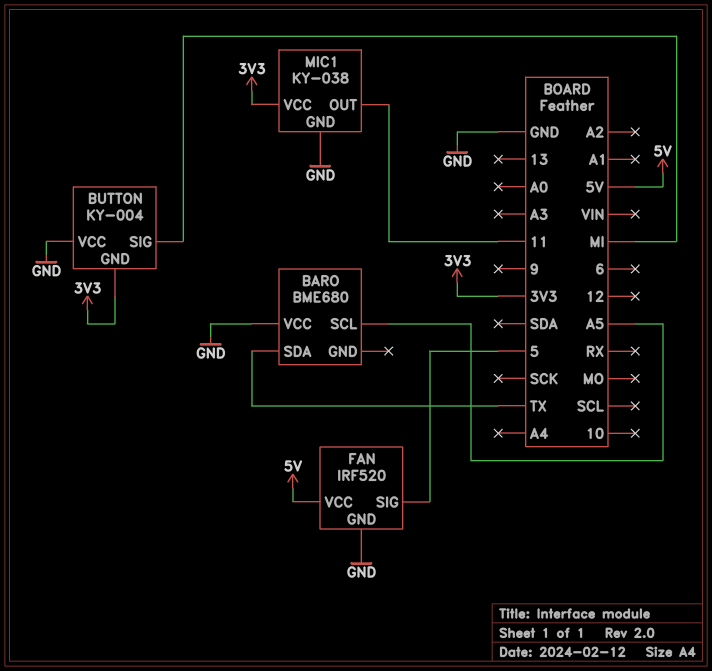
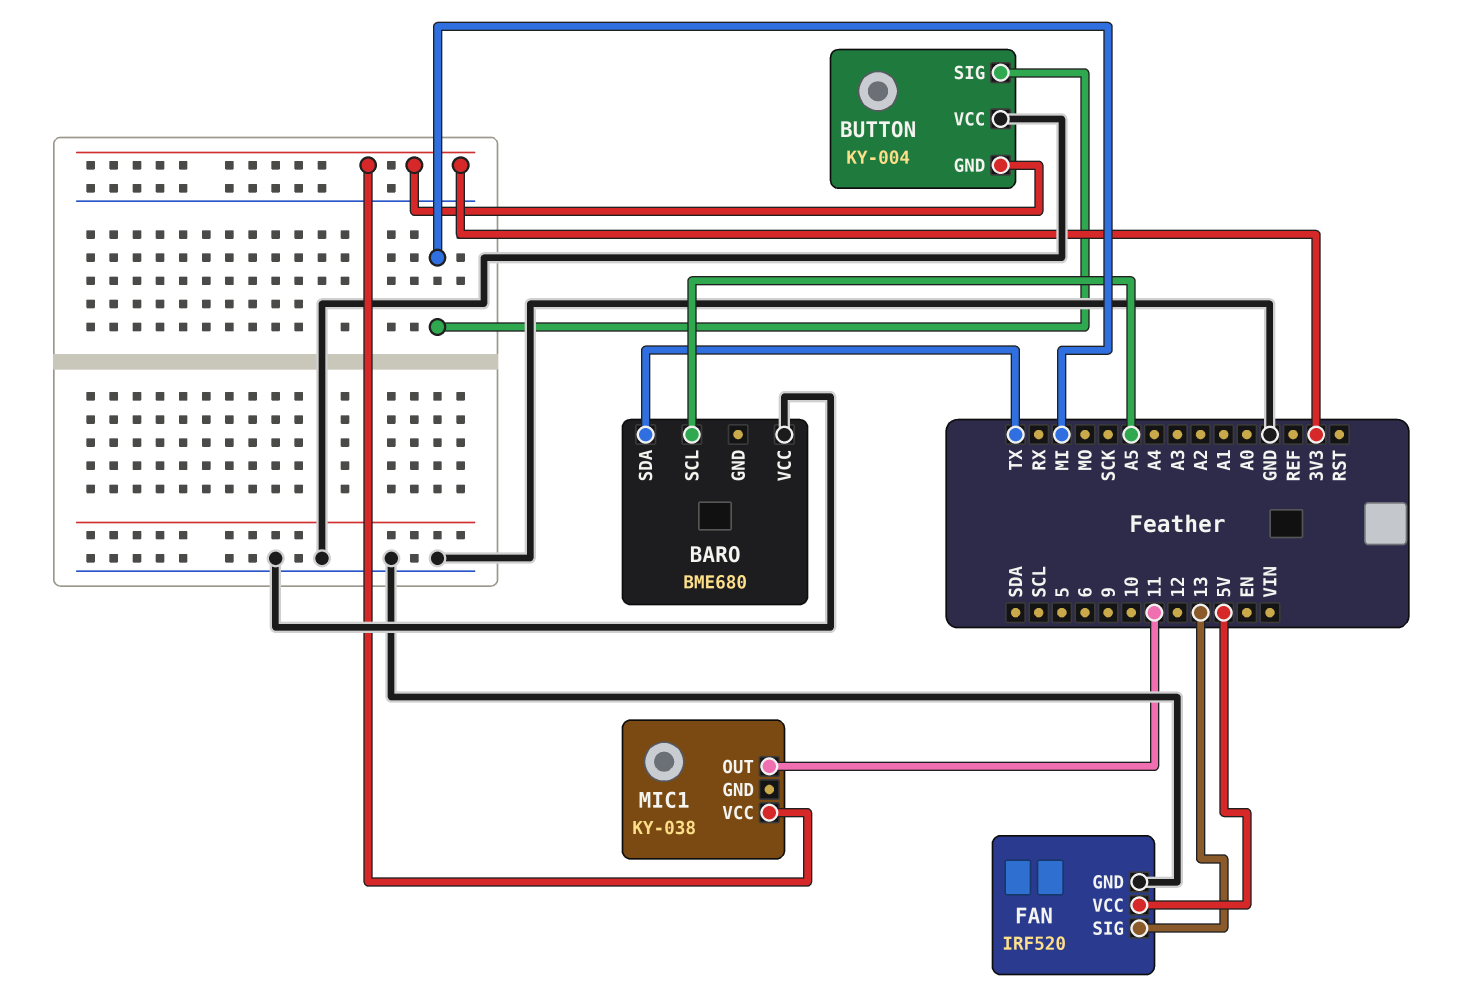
FAN pin SIG: 5 -> 13
MIC1 pin GND: GND -> none

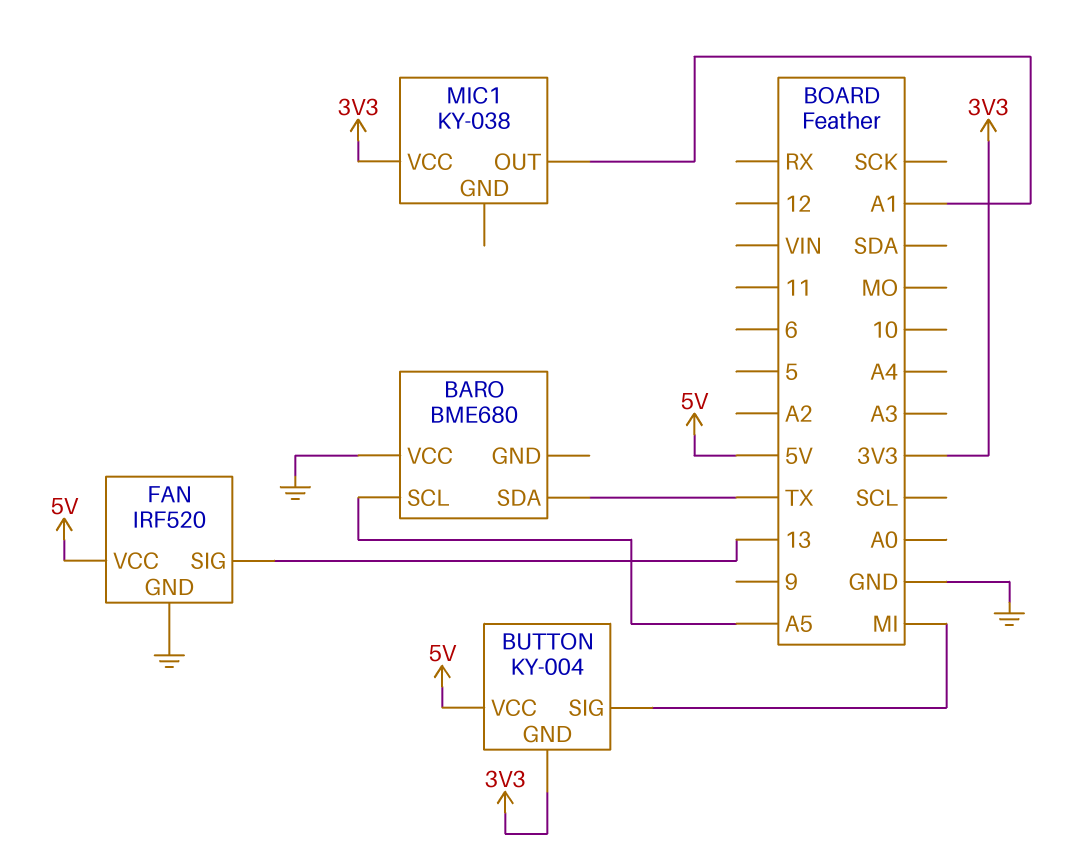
BUTTON pin VCC: GND -> 5V
MIC1 pin OUT: 11 -> A1

